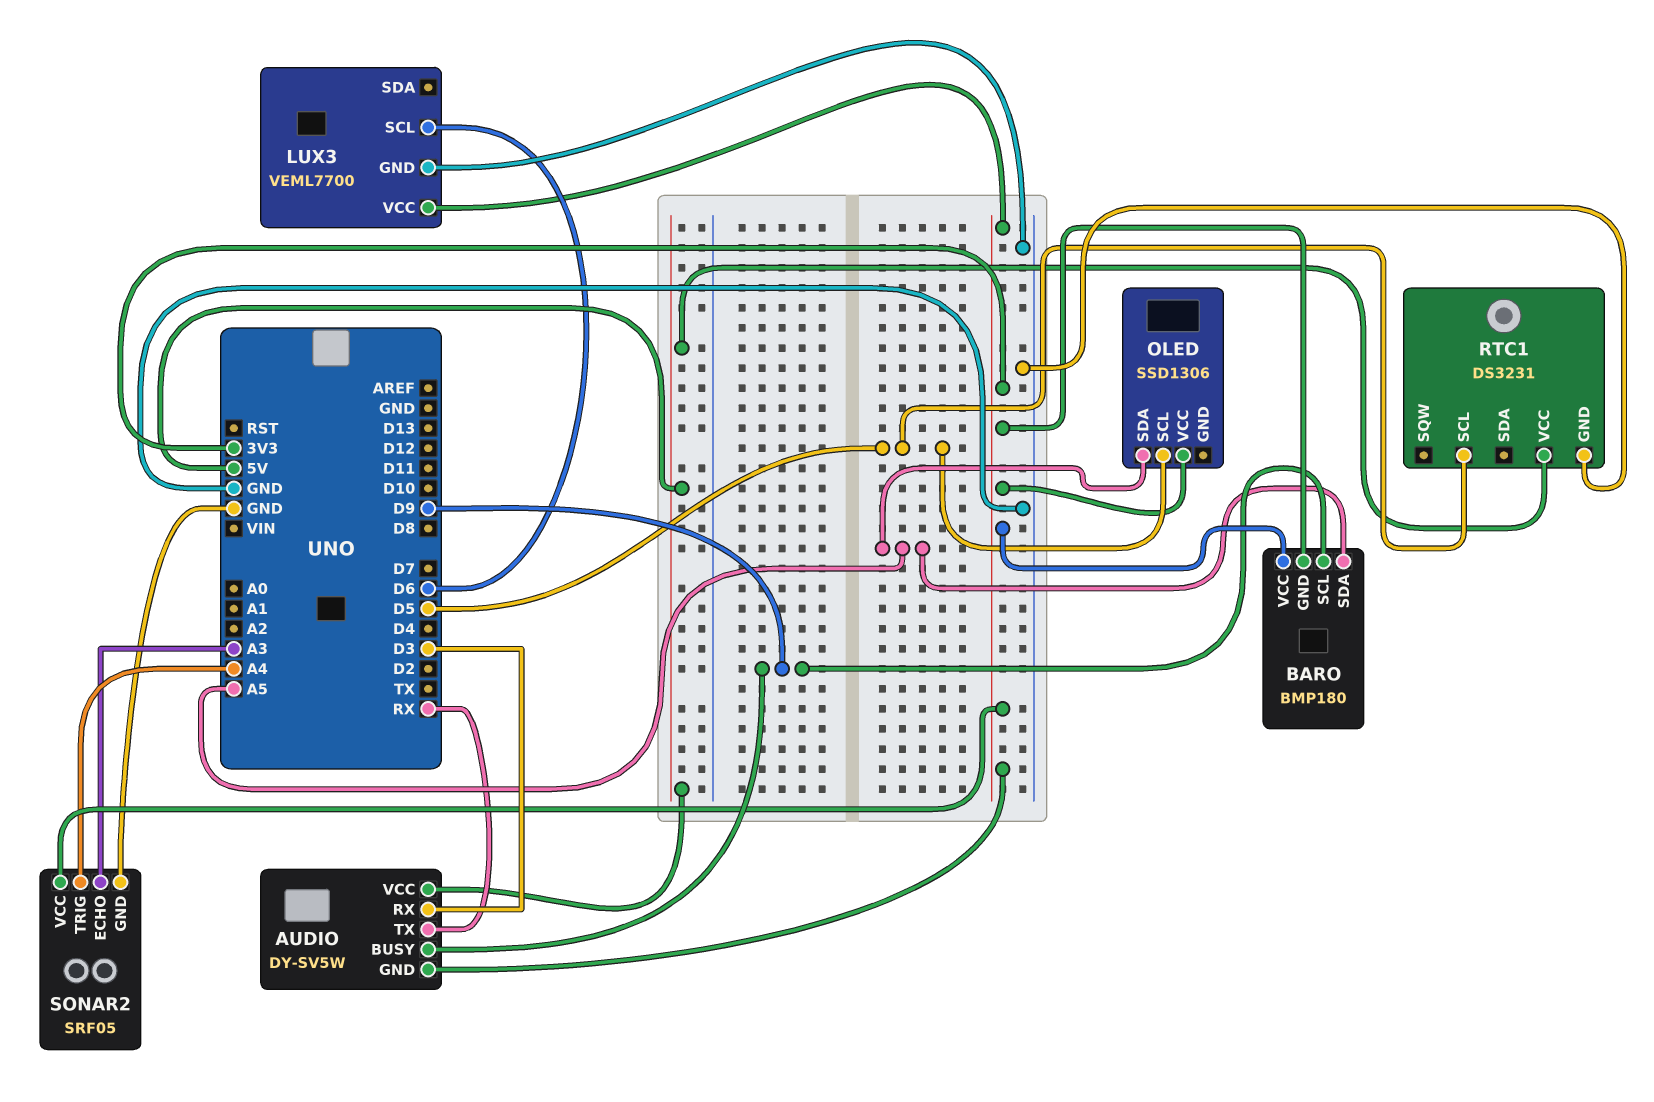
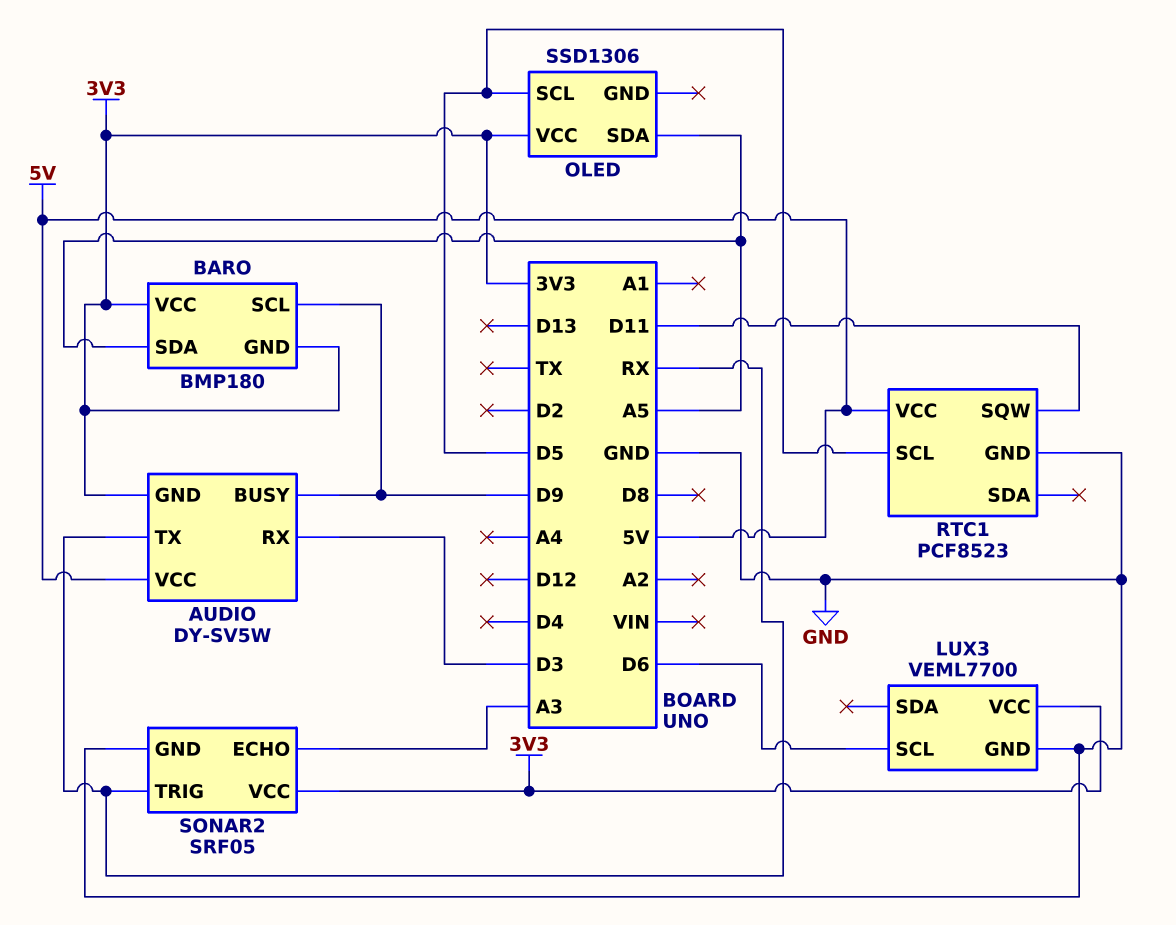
RTC1: DS3231 -> PCF8523
RTC1 pin SQW: none -> D11
SONAR2 pin TRIG: A4 -> RX

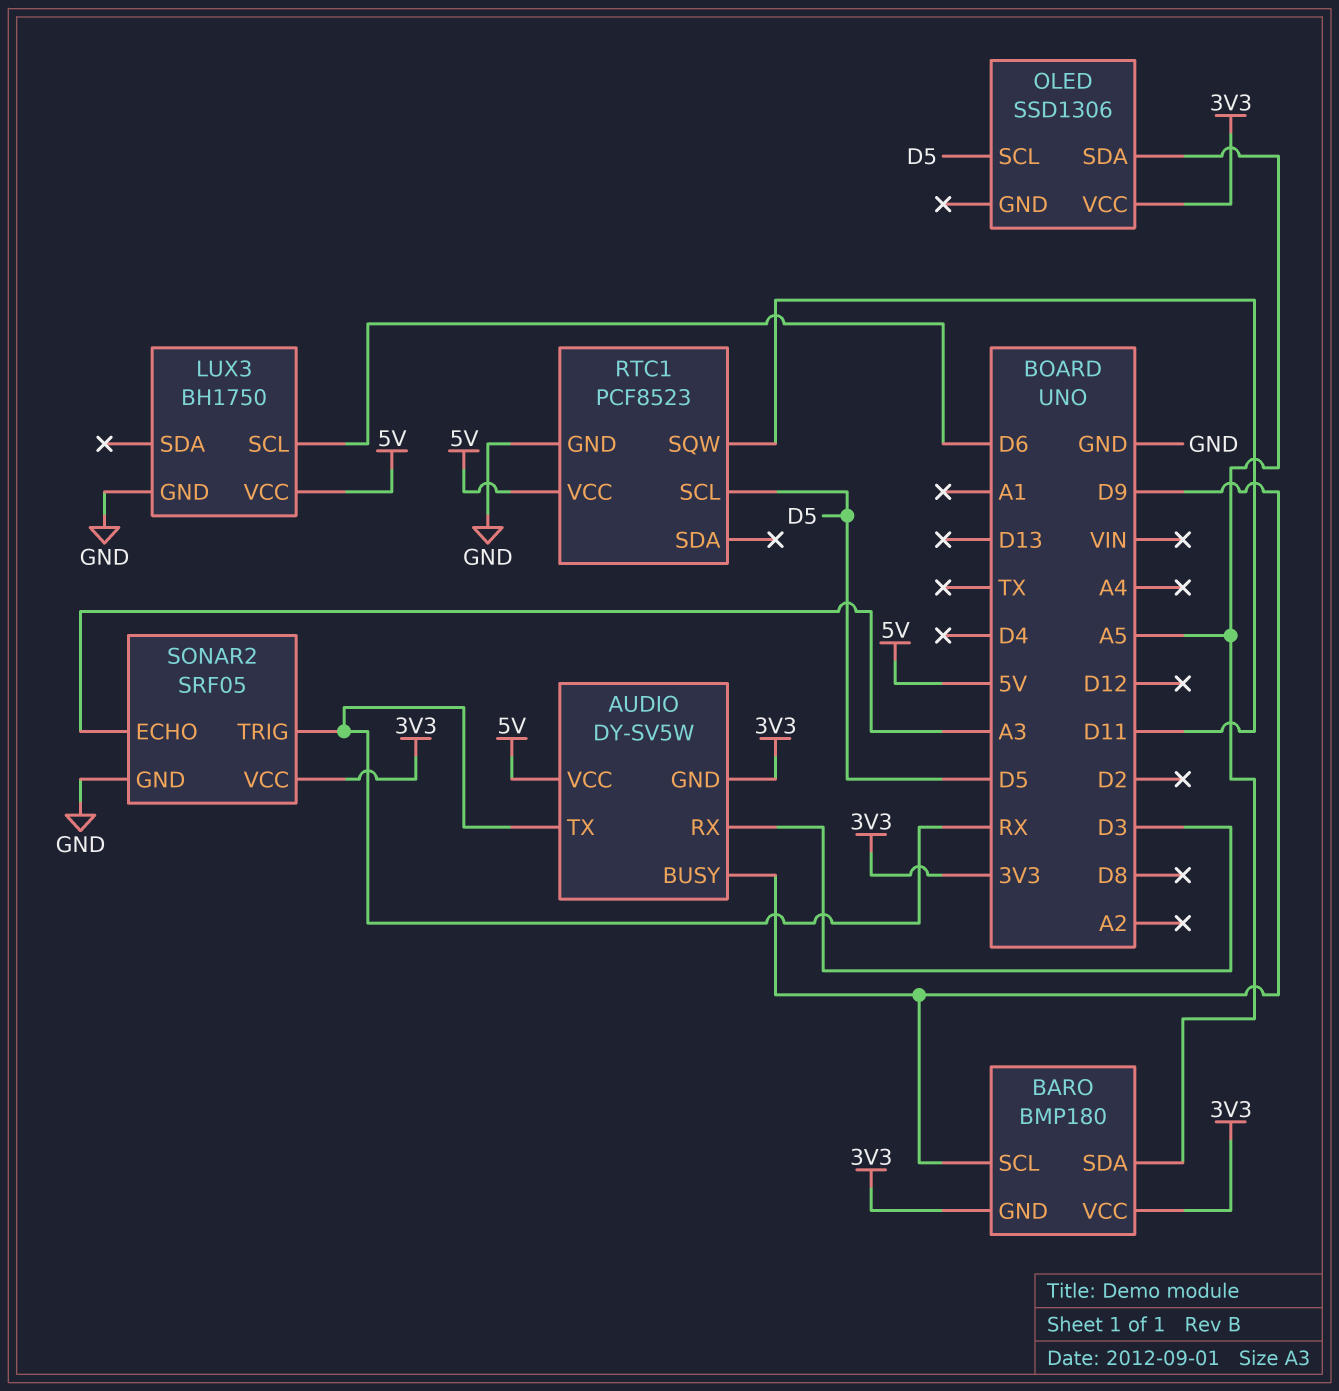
LUX3: VEML7700 -> BH1750
LUX3 pin VCC: 3V3 -> 5V

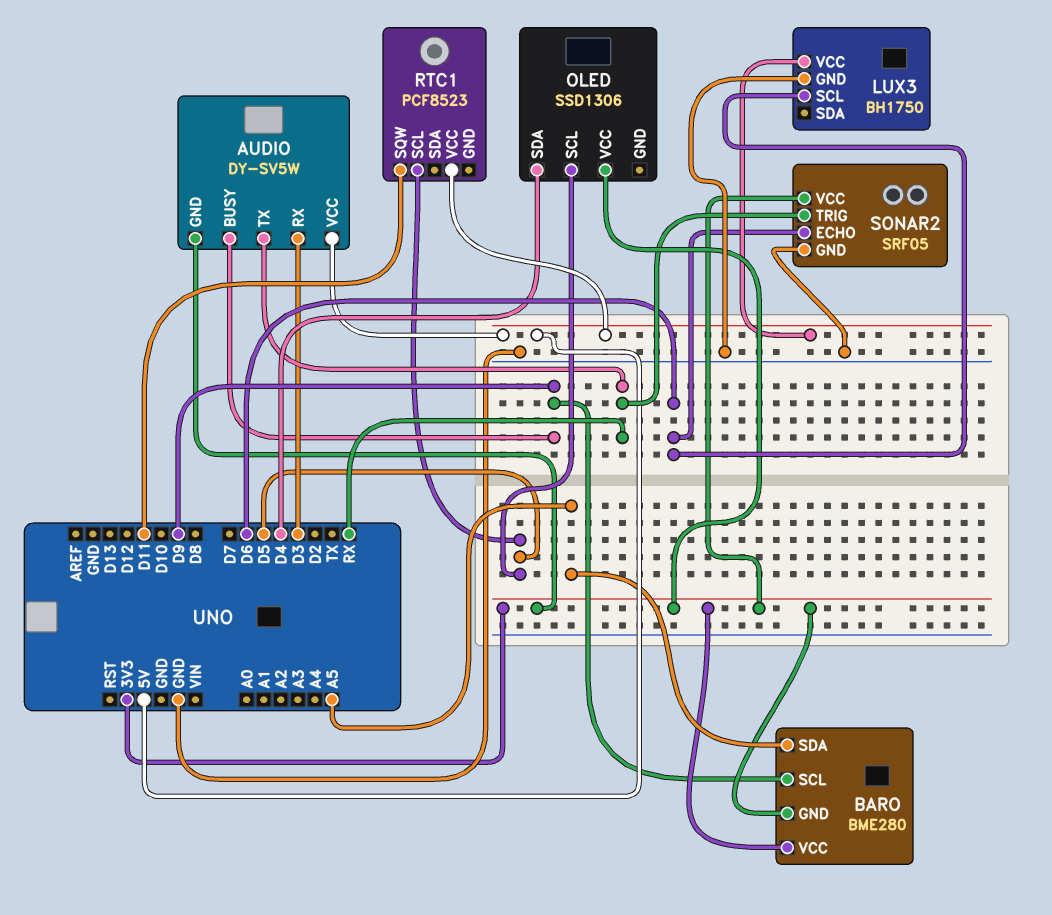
BARO: BMP180 -> BME280
OLED pin SDA: A5 -> D4
RTC1 pin GND: GND -> none
SONAR2 pin ECHO: A3 -> D6

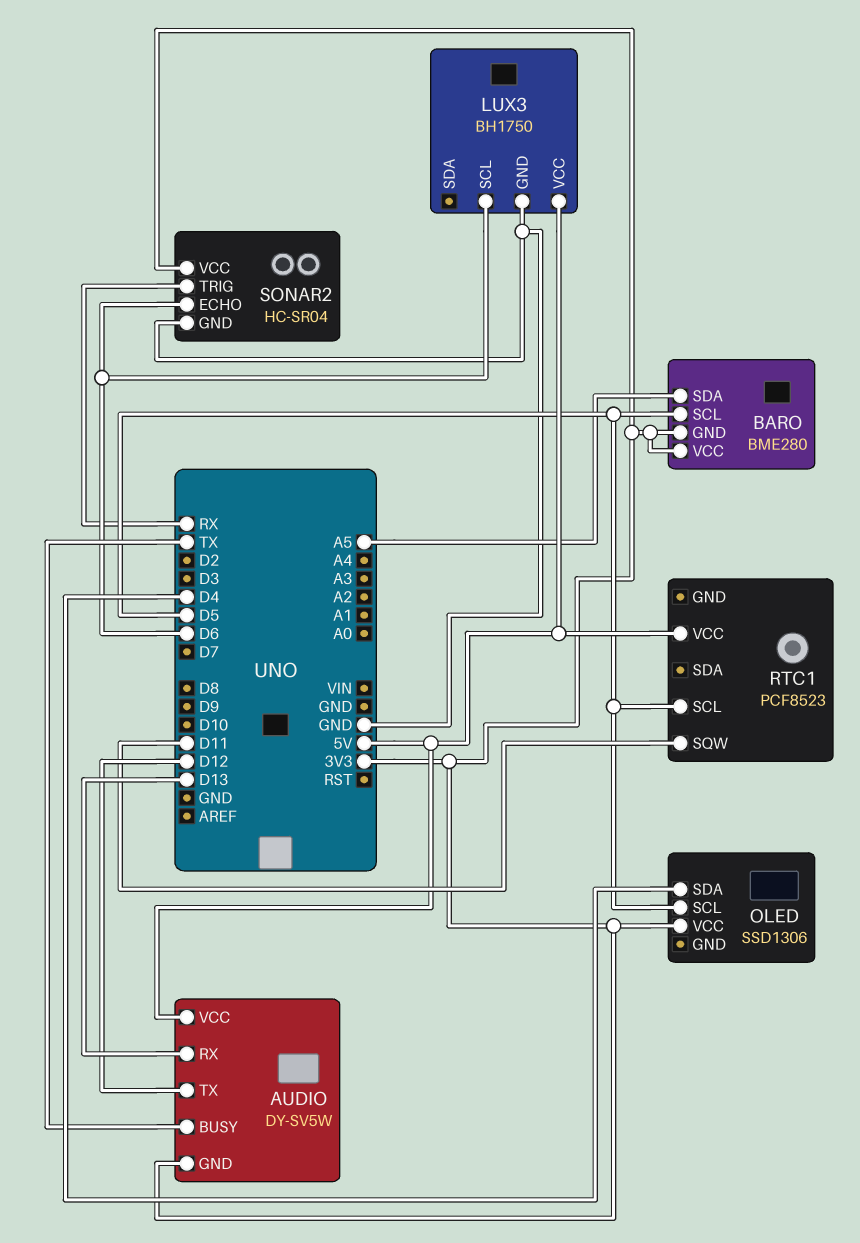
AUDIO pin BUSY: D9 -> TX
AUDIO pin RX: D3 -> D13
AUDIO pin TX: RX -> D12
BARO pin SCL: D9 -> D5
SONAR2: SRF05 -> HC-SR04

